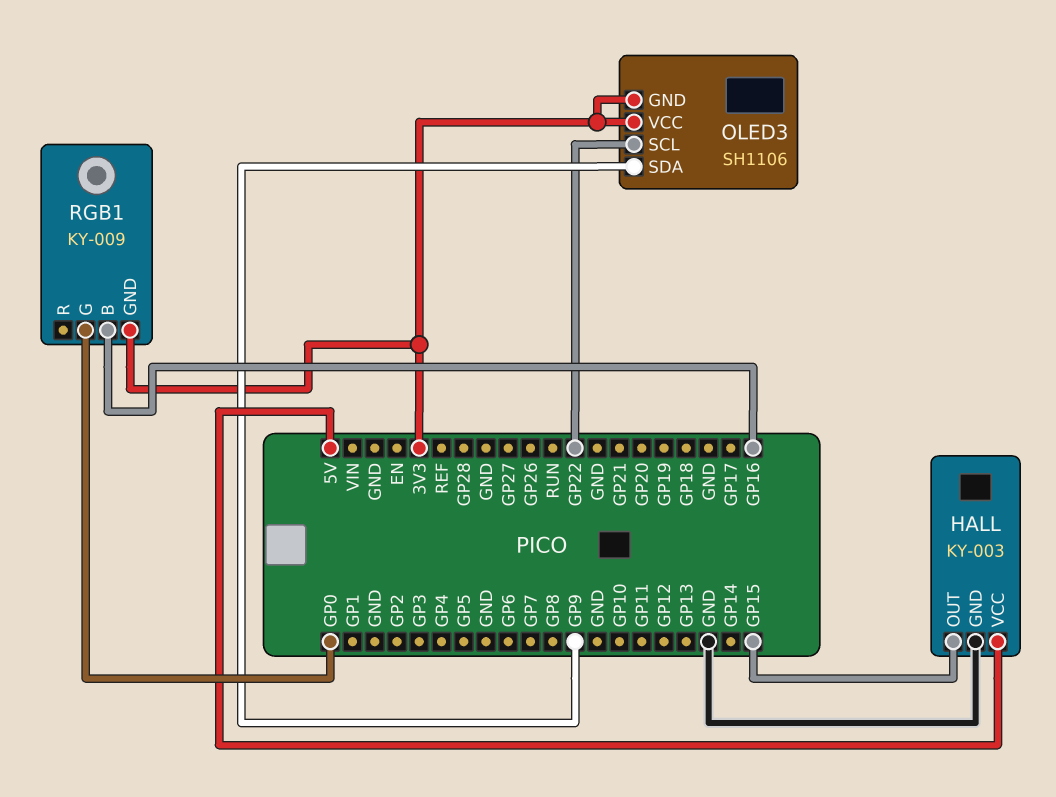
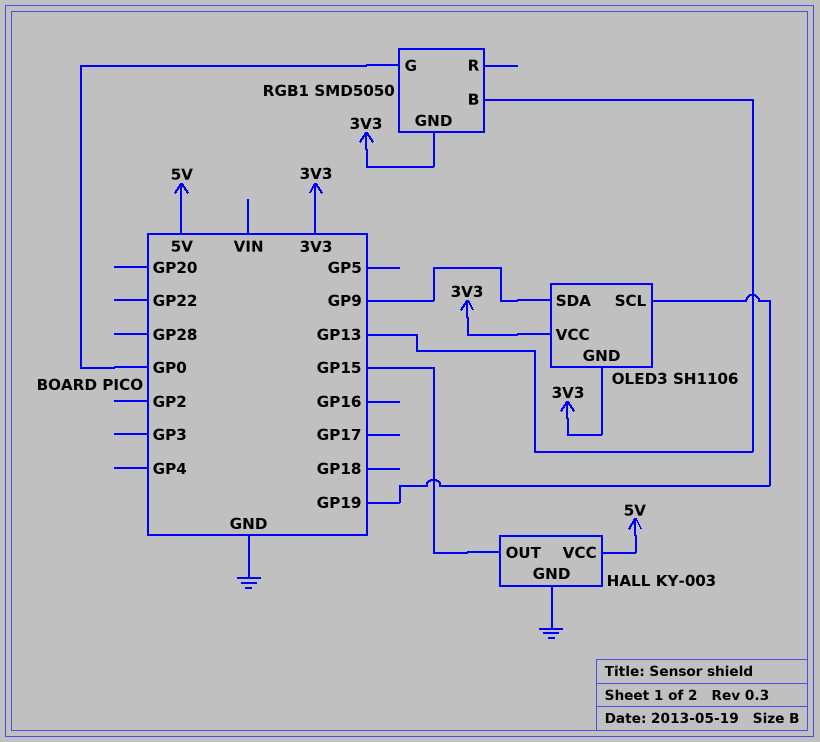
OLED3 pin SCL: GP22 -> GP19
RGB1: KY-009 -> SMD5050
RGB1 pin B: GP16 -> GP13

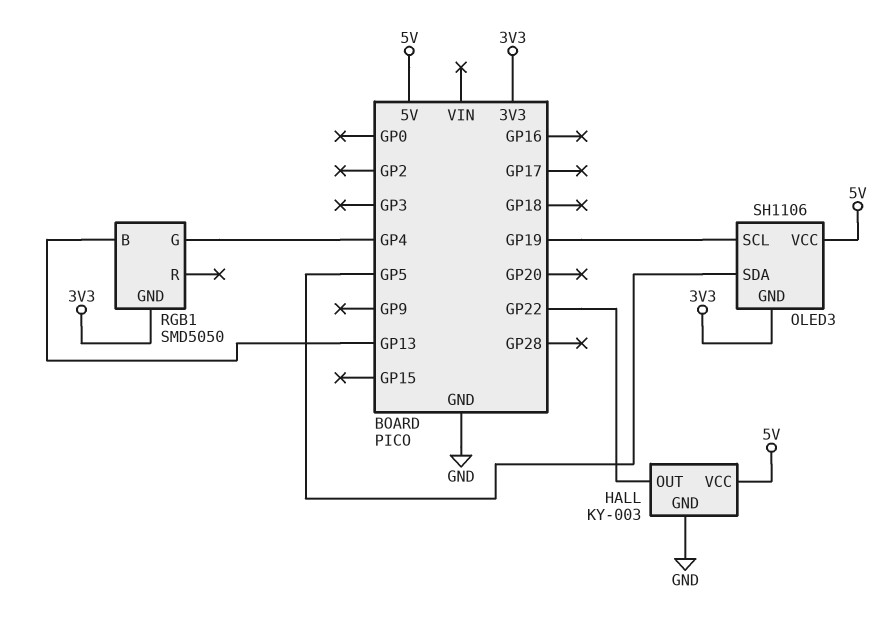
HALL pin OUT: GP15 -> GP22
OLED3 pin SDA: GP9 -> GP5
OLED3 pin VCC: 3V3 -> 5V
RGB1 pin G: GP0 -> GP4

